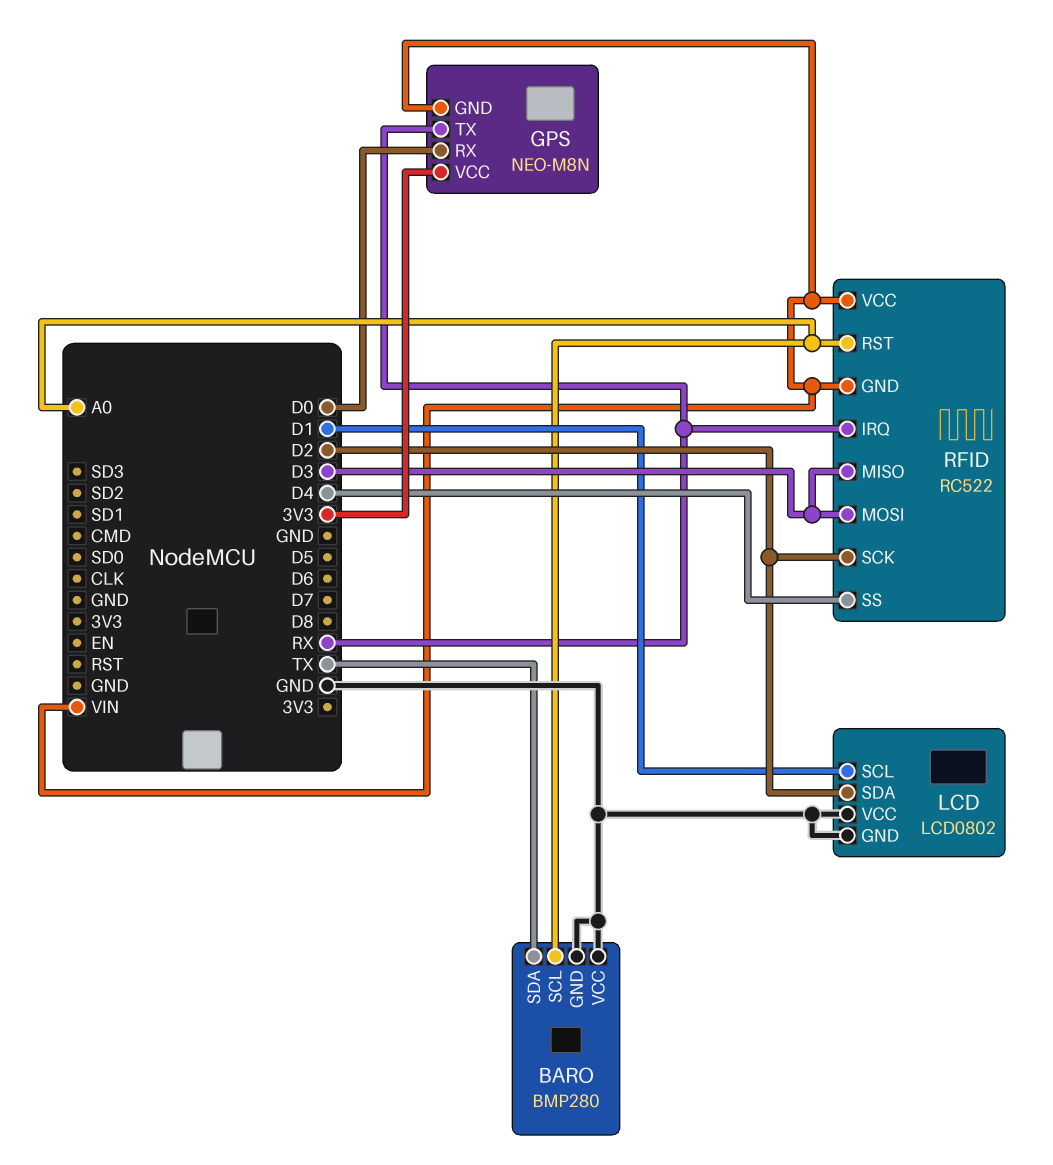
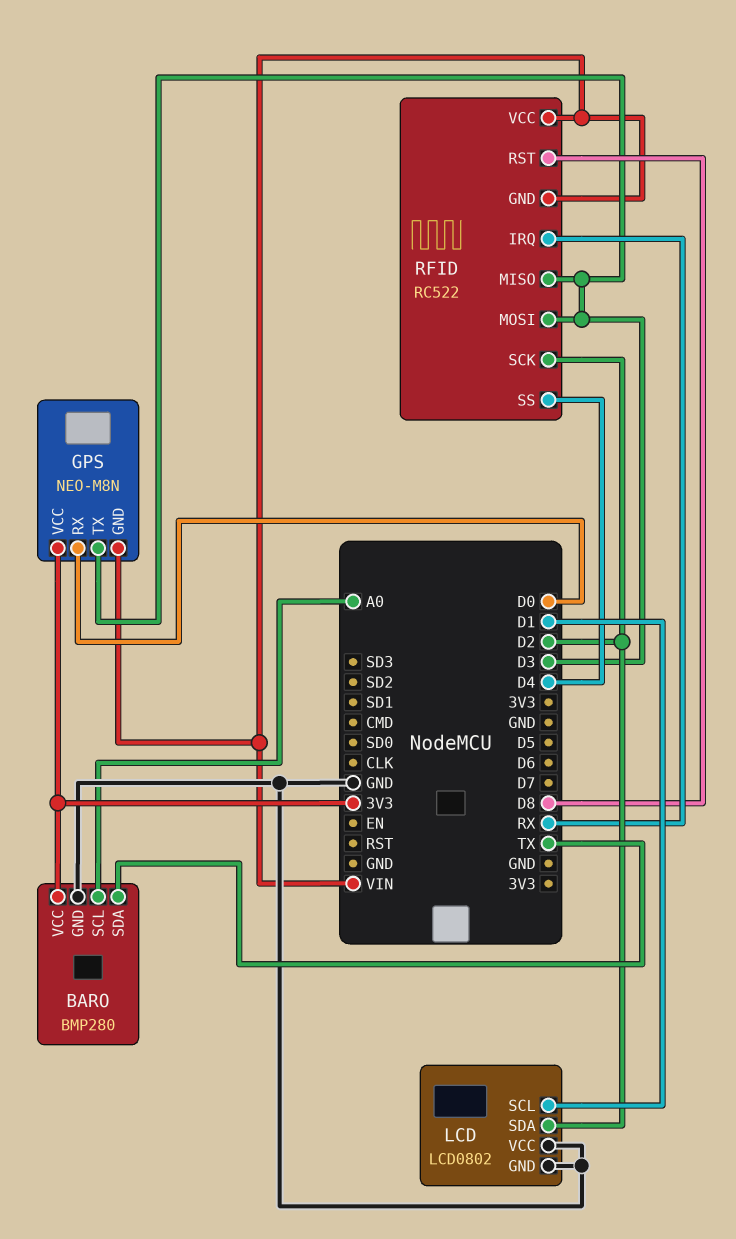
BARO pin VCC: GND -> 3V3
GPS pin TX: RX -> D3
RFID pin RST: A0 -> D8

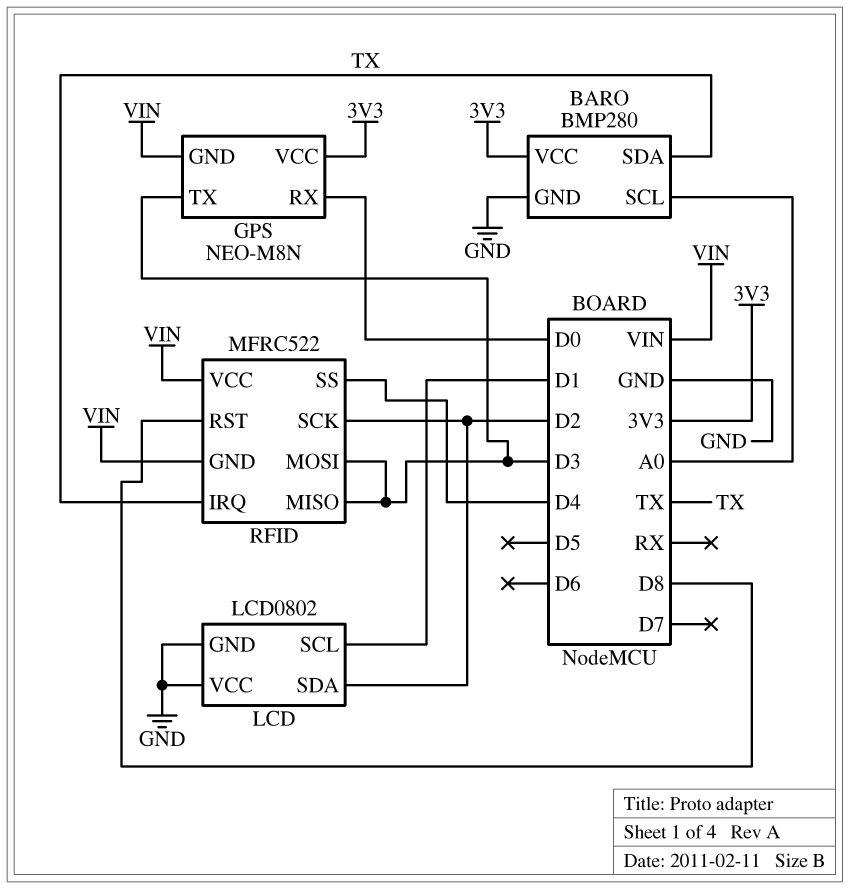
RFID: RC522 -> MFRC522
RFID pin IRQ: RX -> TX

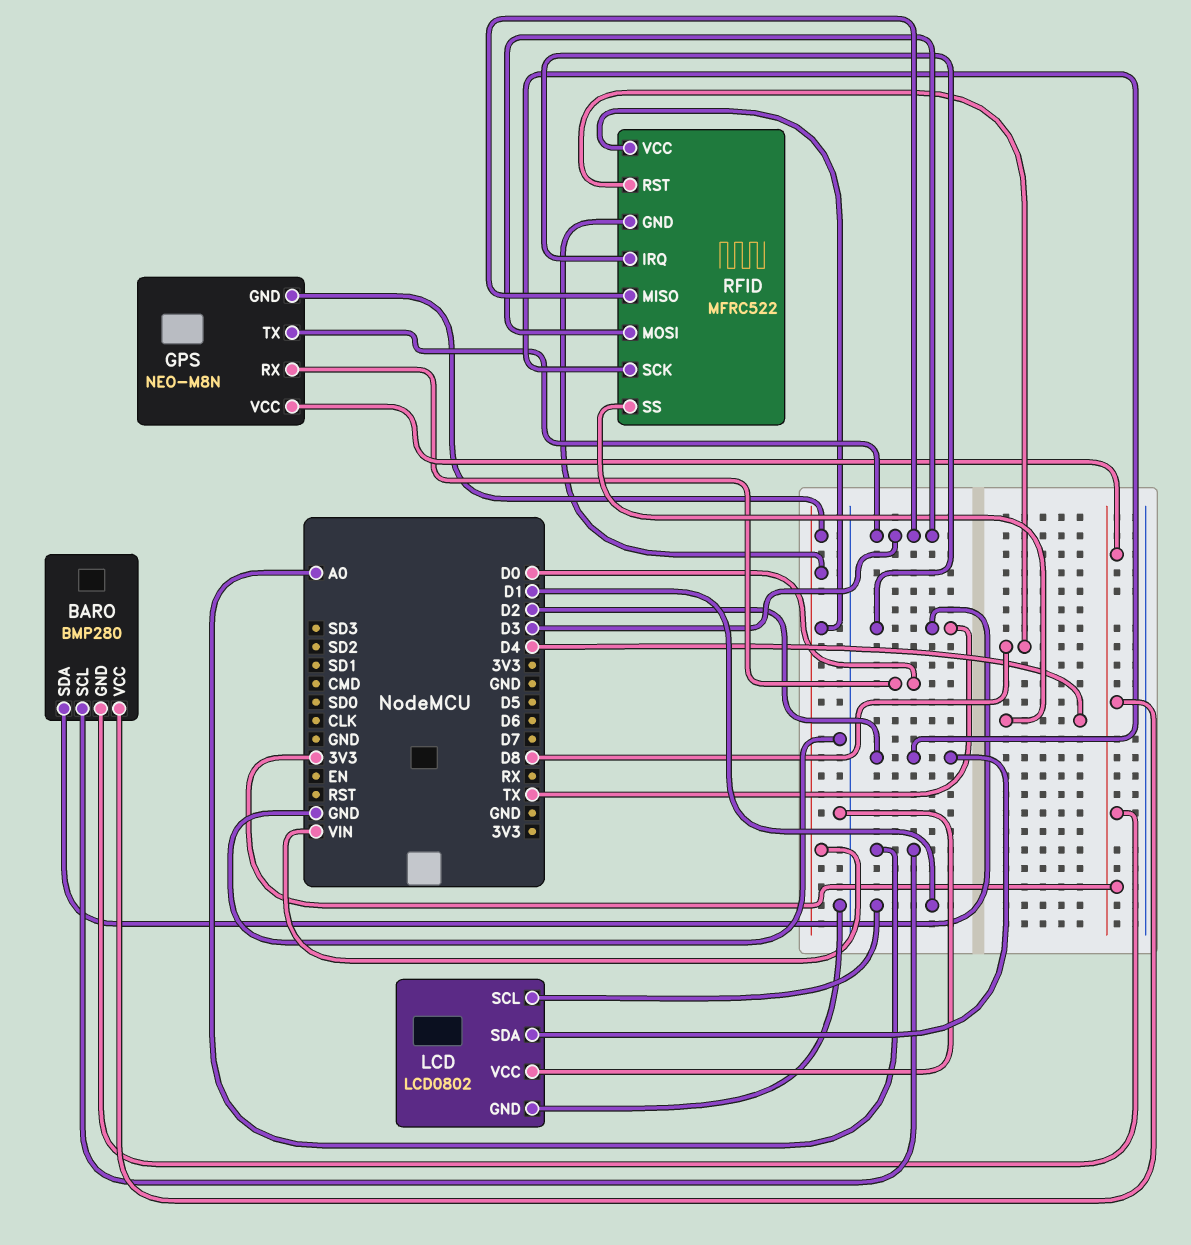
BARO pin GND: GND -> 3V3

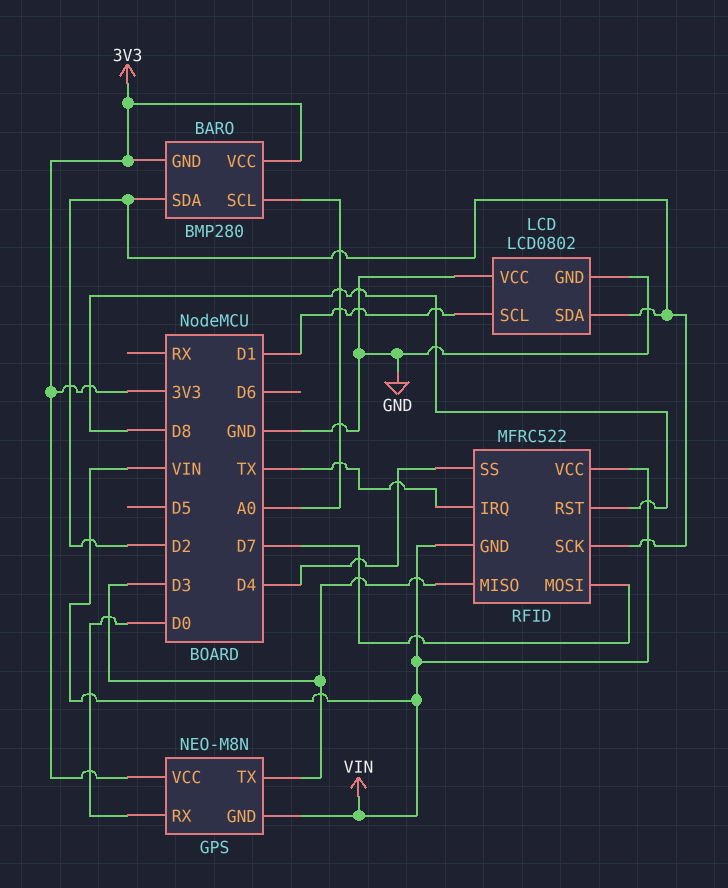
BARO pin SDA: TX -> D2
RFID pin MOSI: D3 -> D7

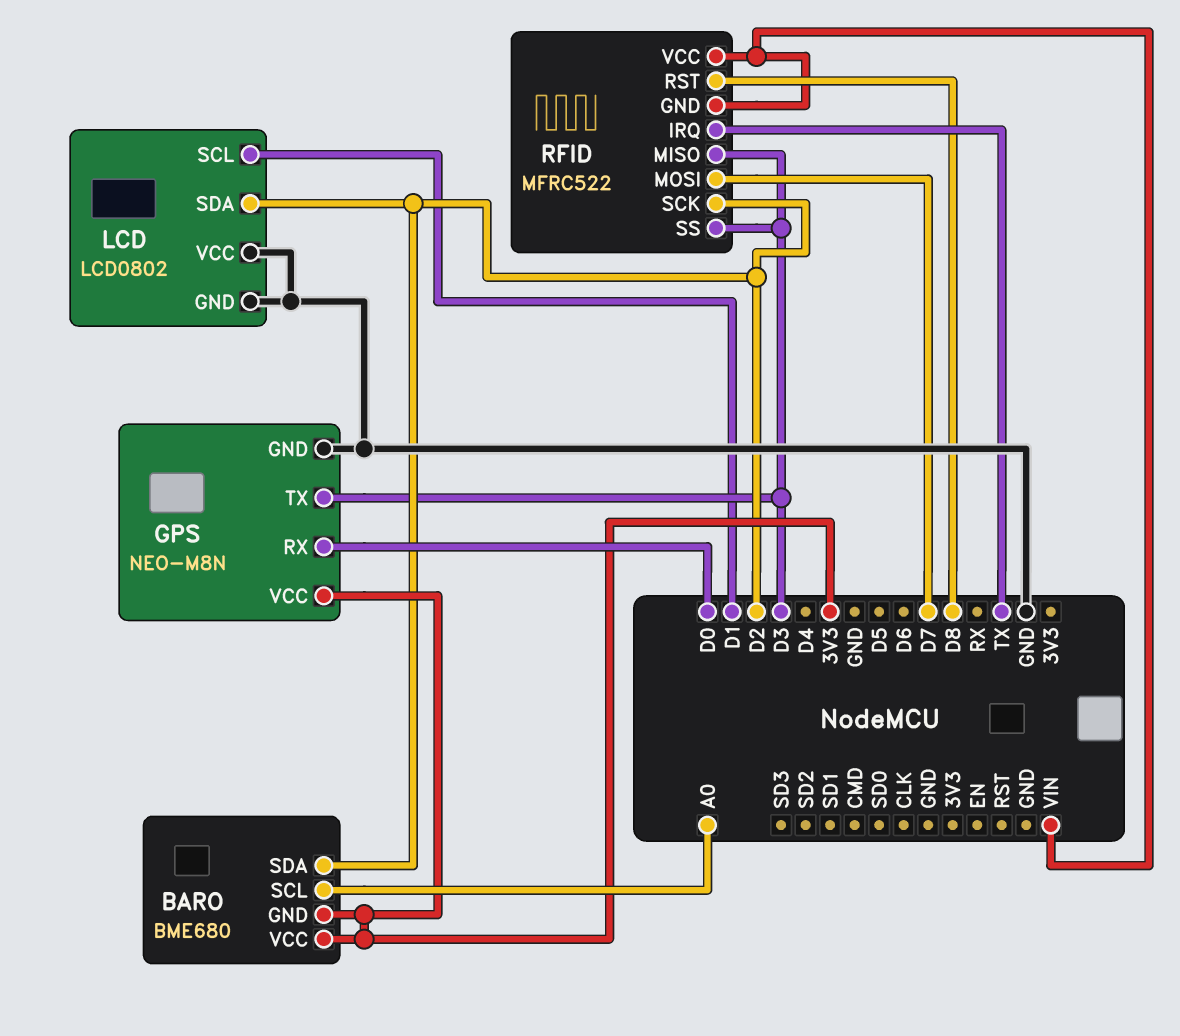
BARO: BMP280 -> BME680
GPS pin GND: VIN -> GND
RFID pin SS: D4 -> D3

